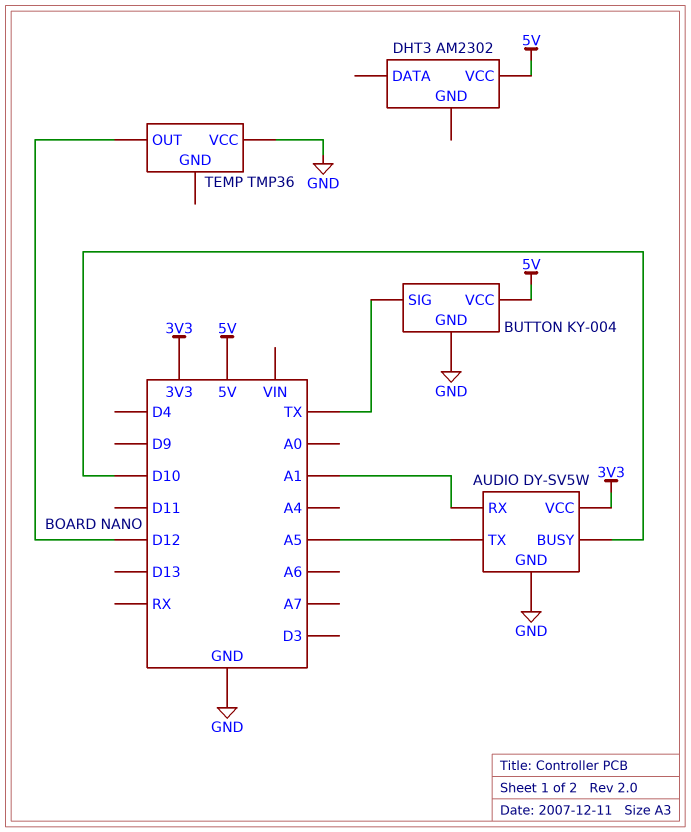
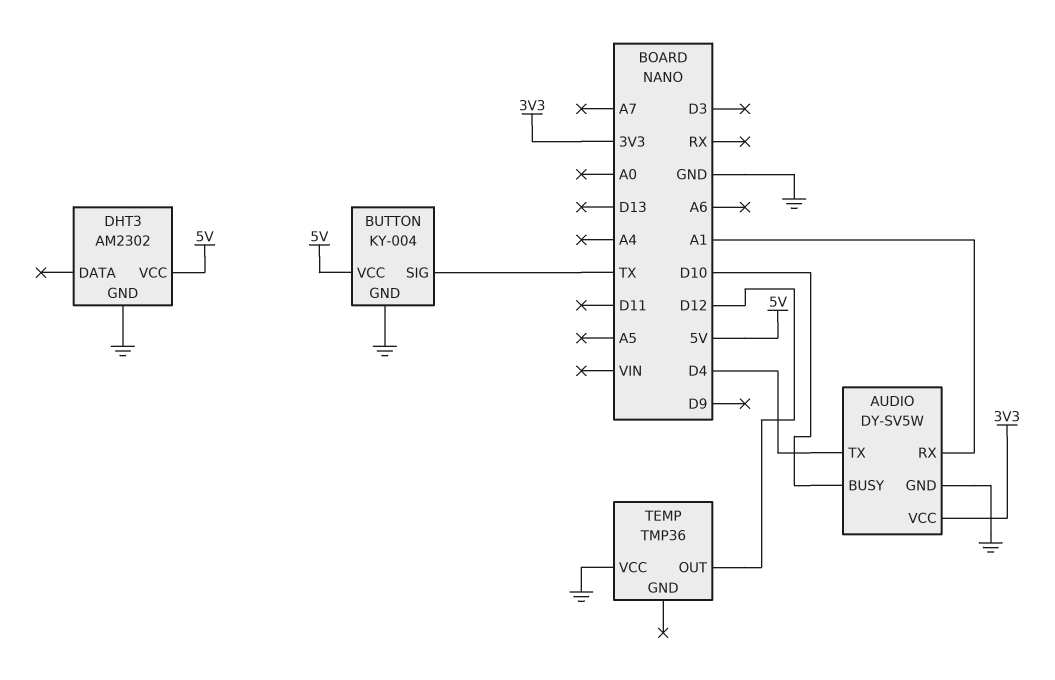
AUDIO pin TX: A5 -> D4
DHT3 pin GND: none -> GND

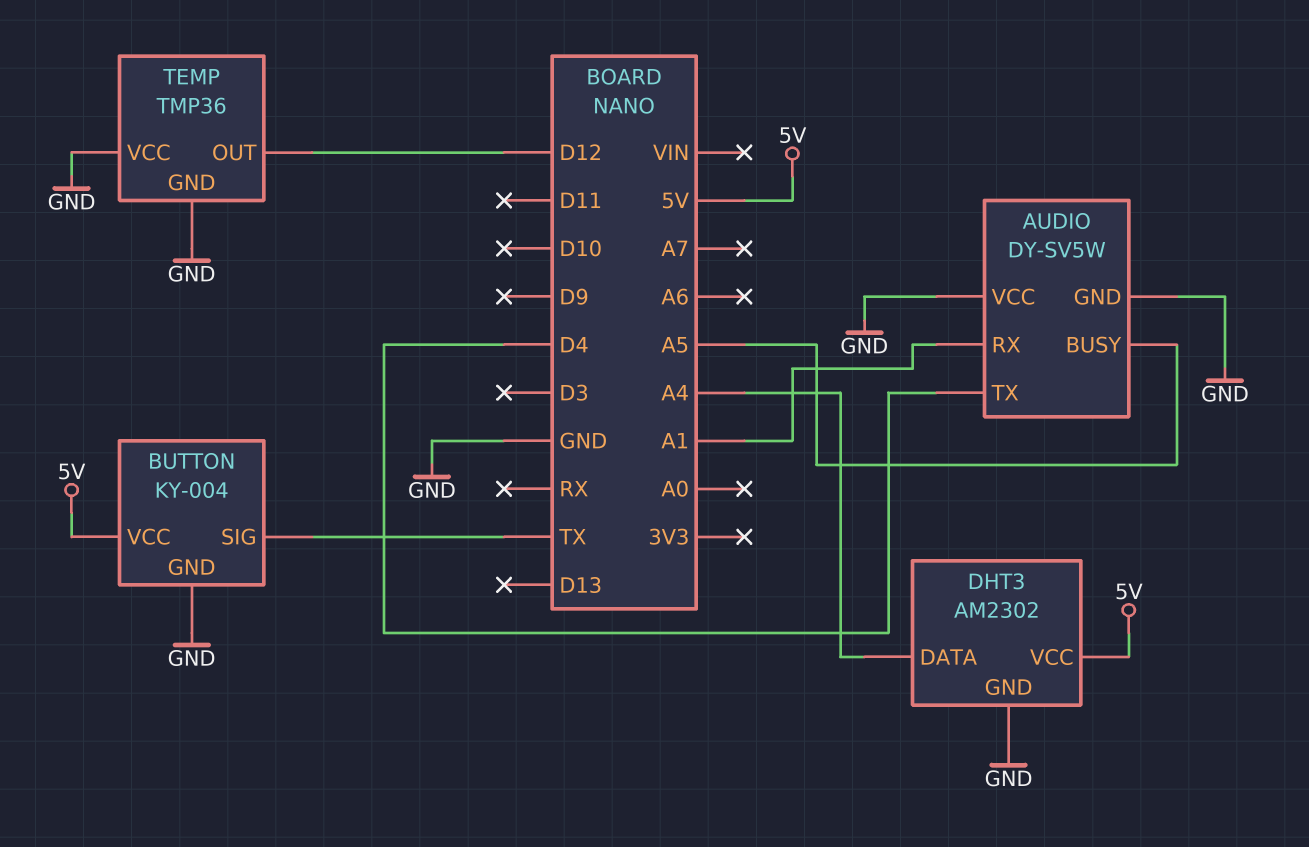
AUDIO pin BUSY: D10 -> A5
AUDIO pin VCC: 3V3 -> GND
DHT3 pin DATA: none -> A4
TEMP pin GND: none -> GND

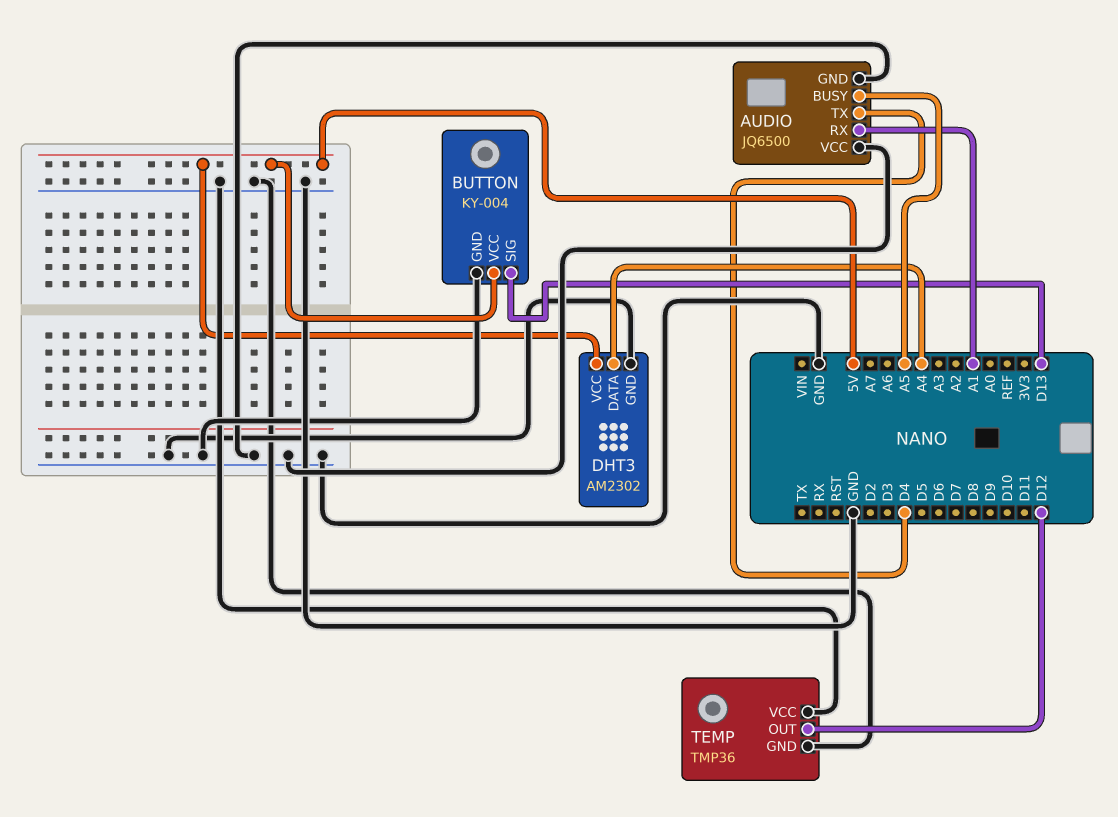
AUDIO: DY-SV5W -> JQ6500
BUTTON pin SIG: TX -> D13

